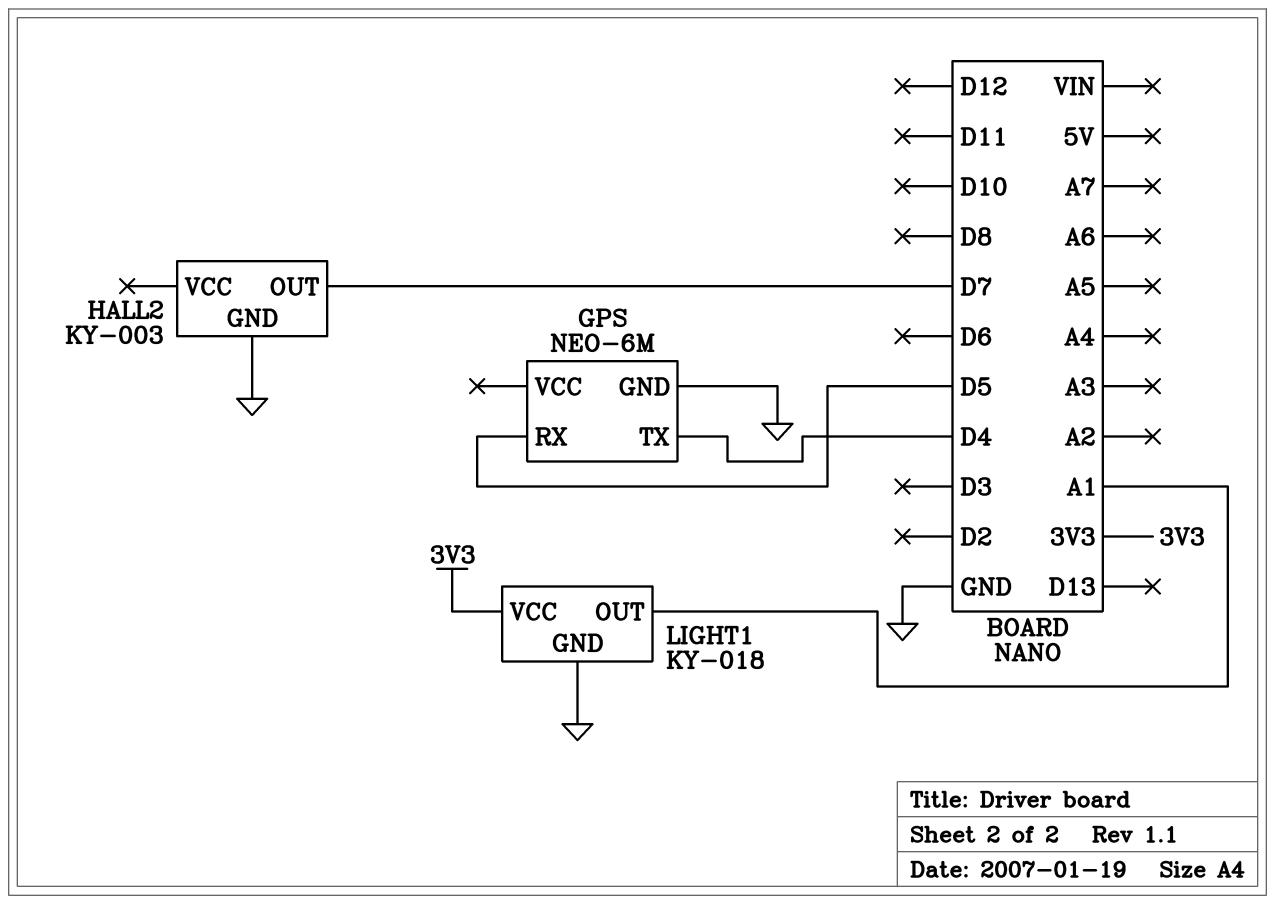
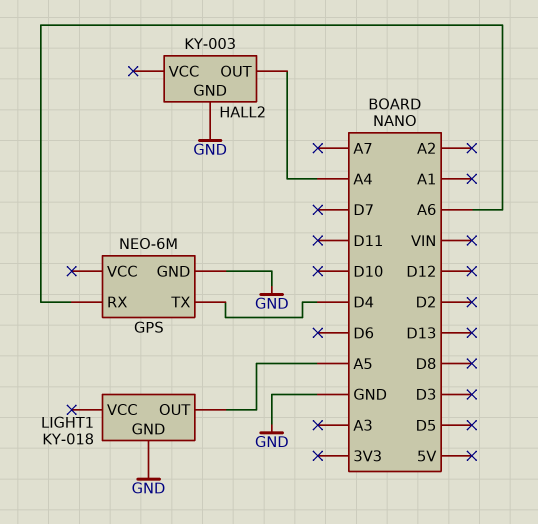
GPS pin RX: D5 -> A6
HALL2 pin OUT: D7 -> A4
LIGHT1 pin OUT: A1 -> A5
LIGHT1 pin VCC: 3V3 -> none

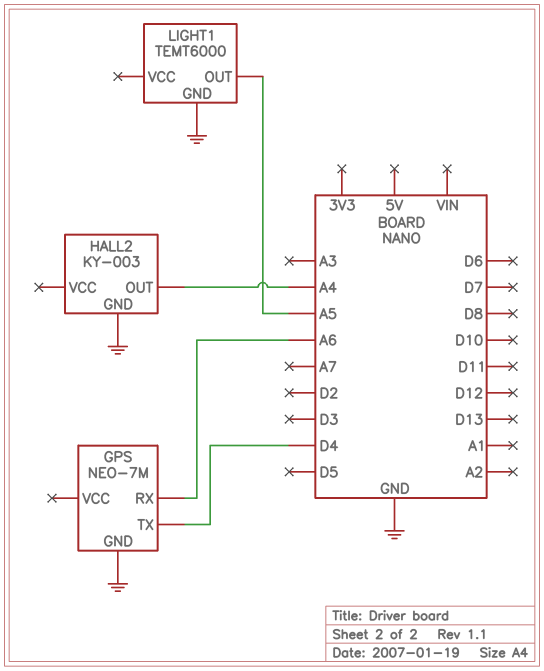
GPS: NEO-6M -> NEO-7M
LIGHT1: KY-018 -> TEMT6000

